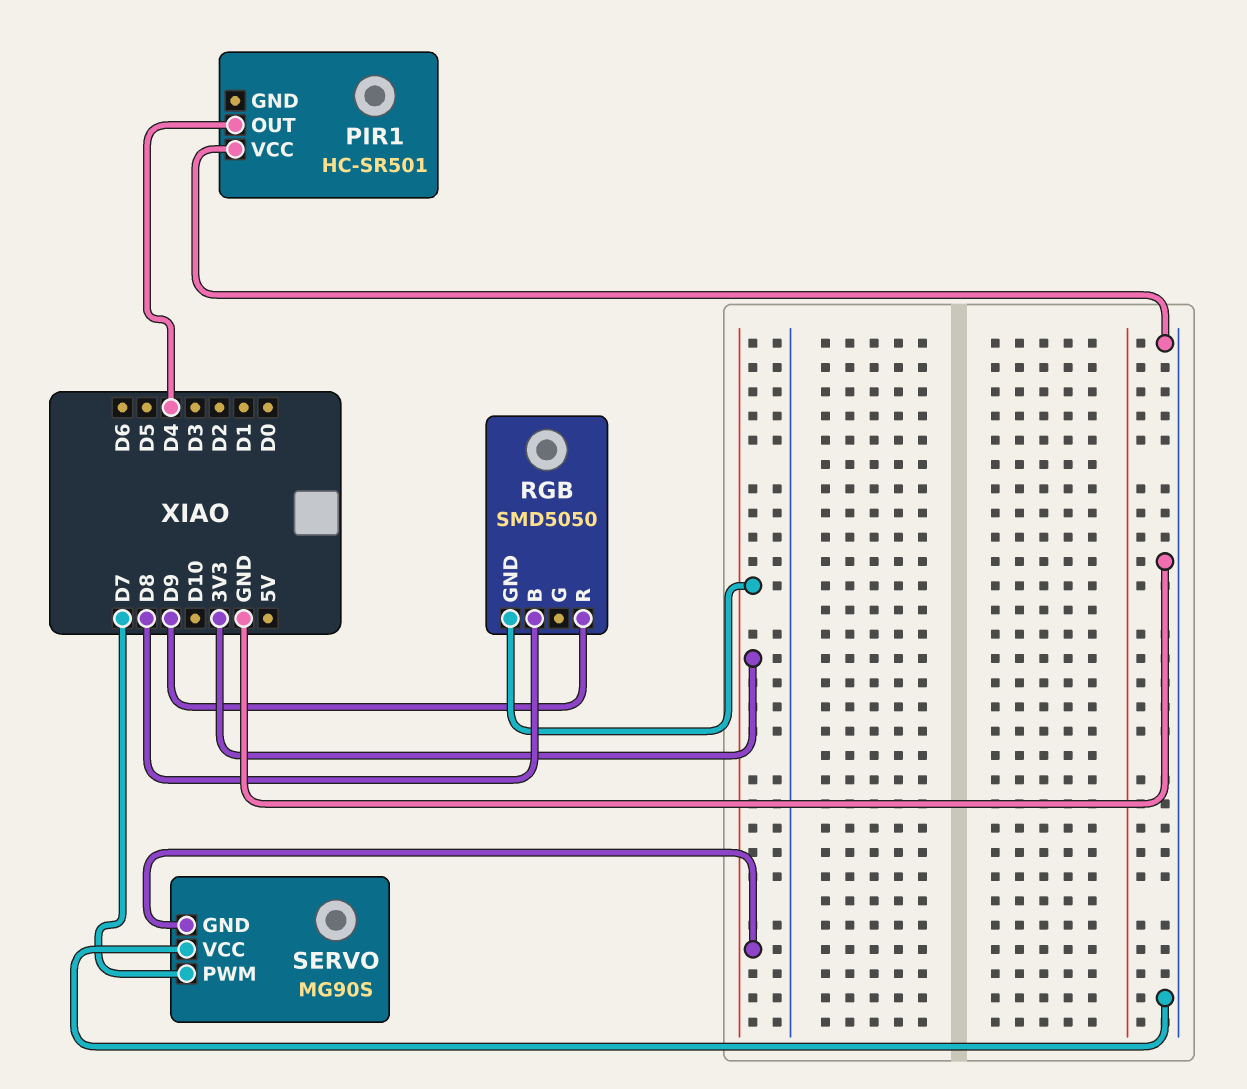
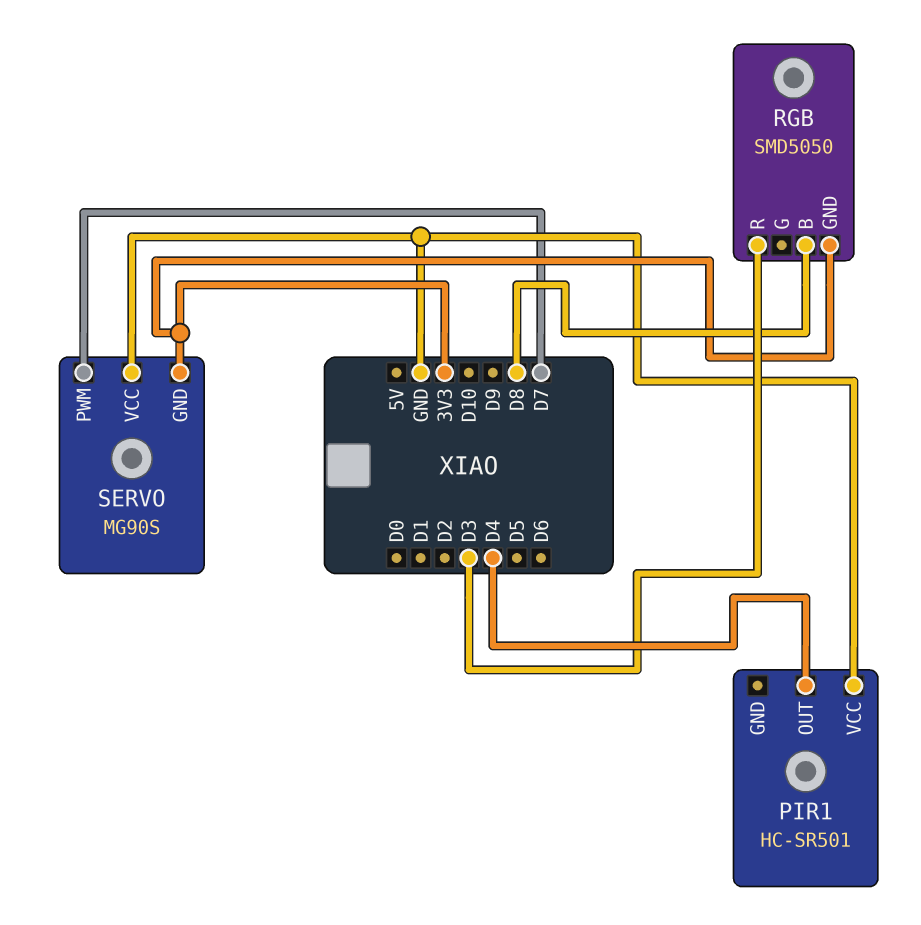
RGB pin R: D9 -> D3

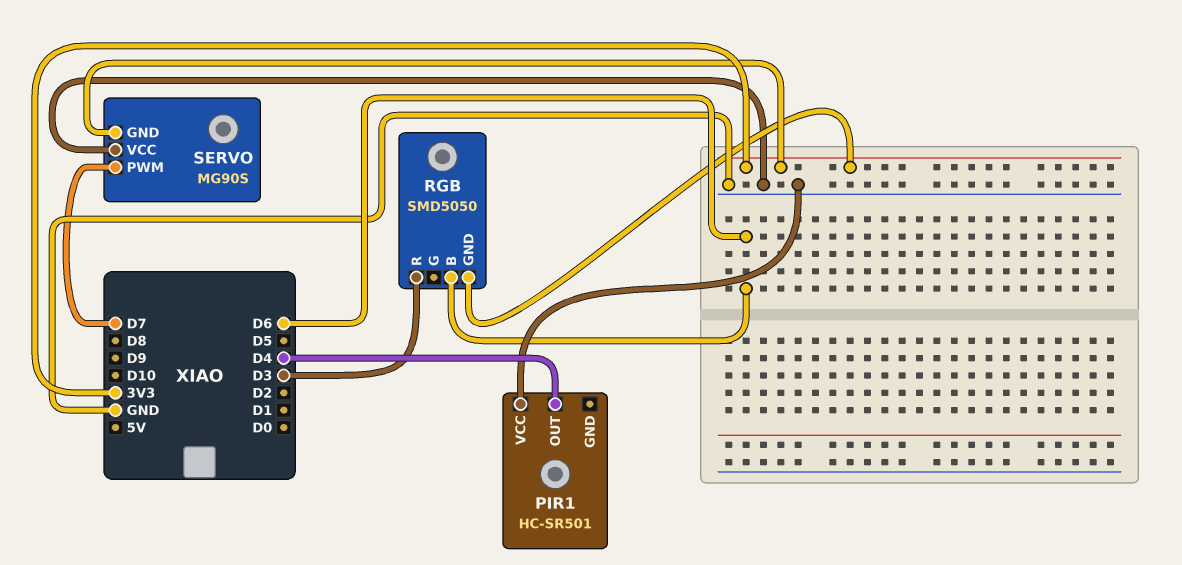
RGB pin B: D8 -> D6

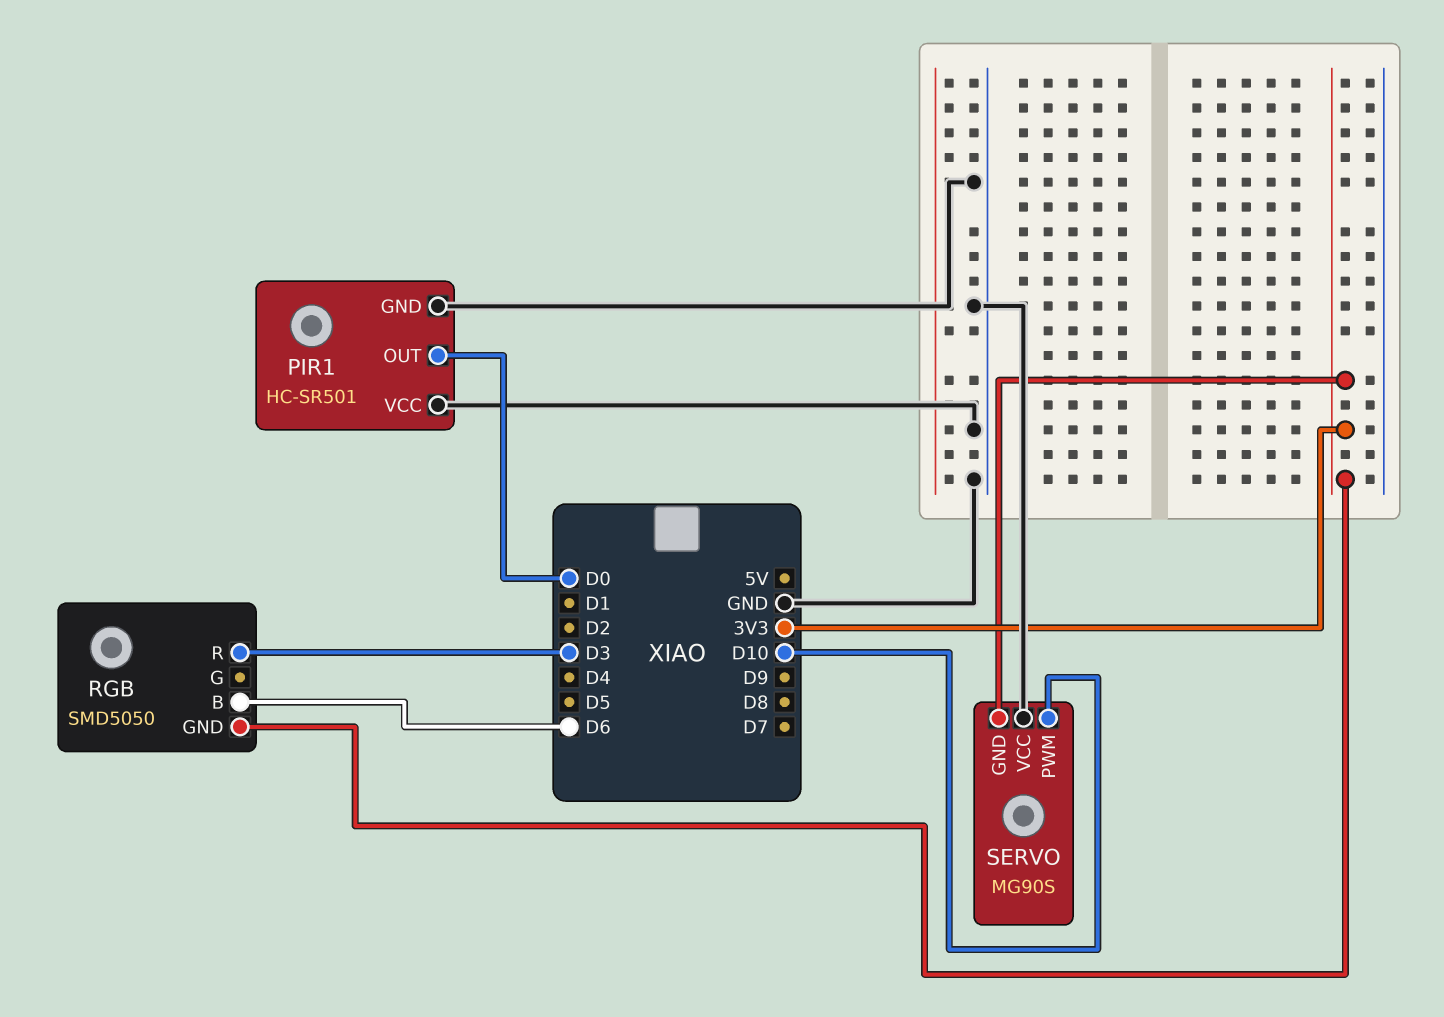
PIR1 pin GND: none -> GND
PIR1 pin OUT: D4 -> D0
SERVO pin PWM: D7 -> D10

